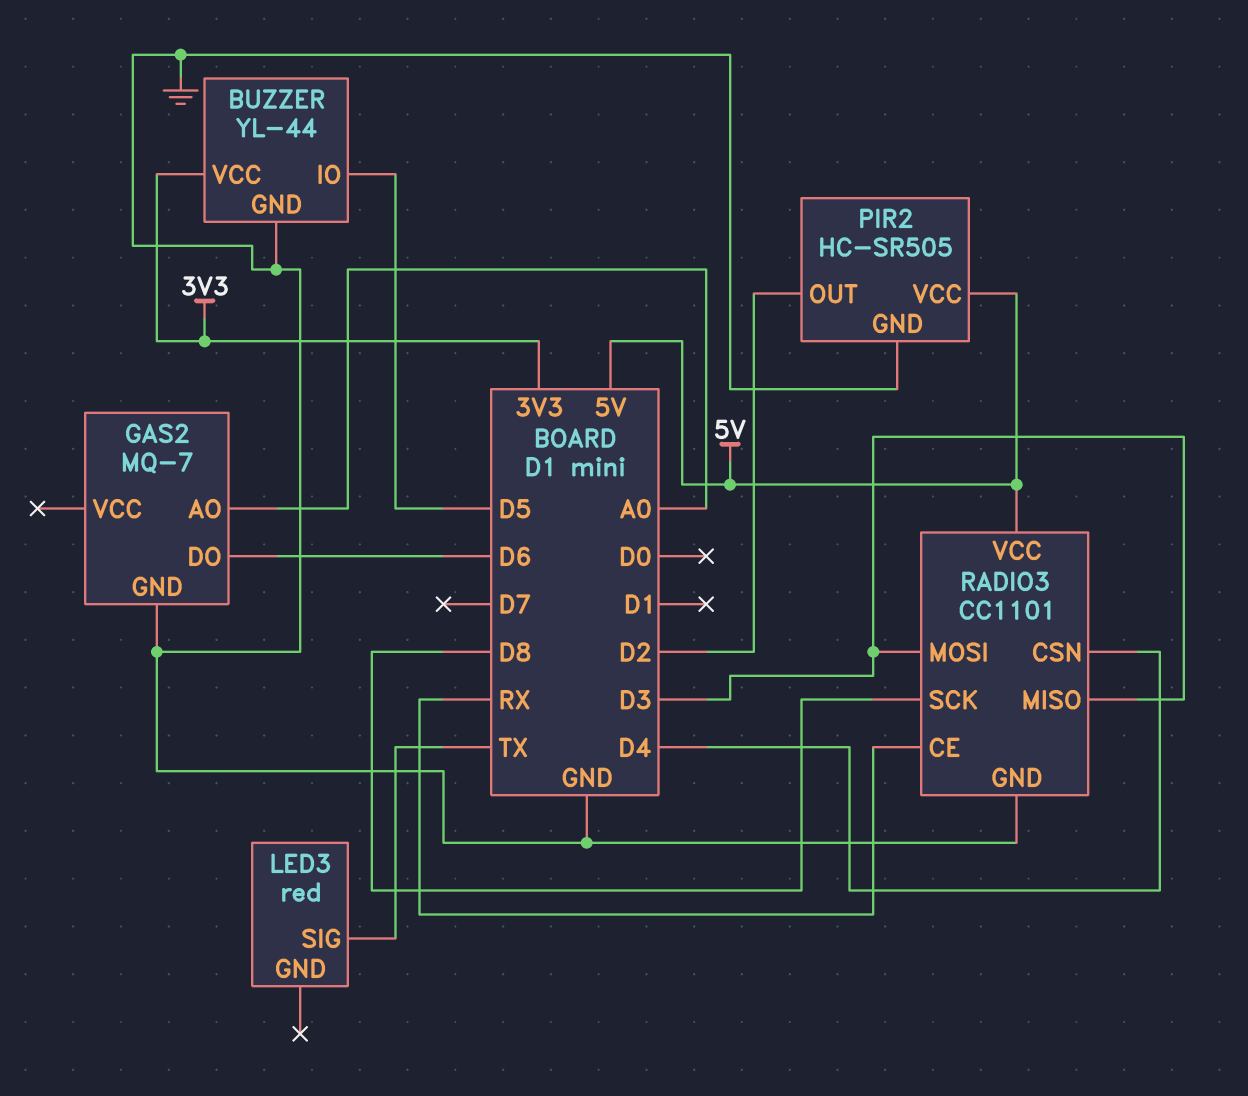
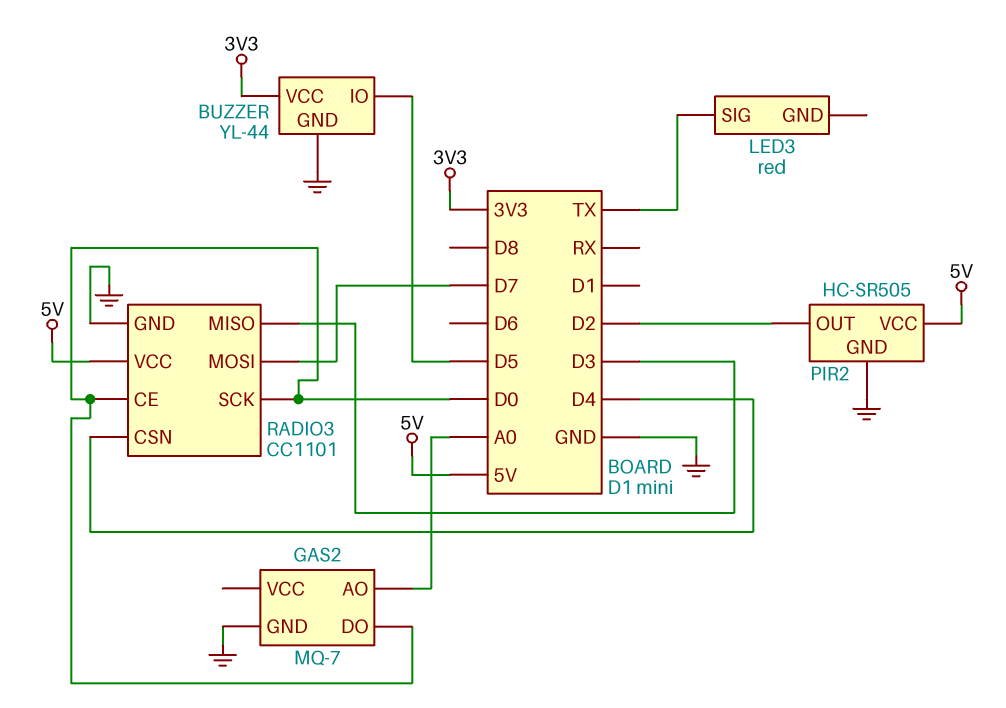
GAS2 pin DO: D6 -> D0
RADIO3 pin CE: RX -> D0
RADIO3 pin MOSI: D3 -> D7
RADIO3 pin SCK: D8 -> D0

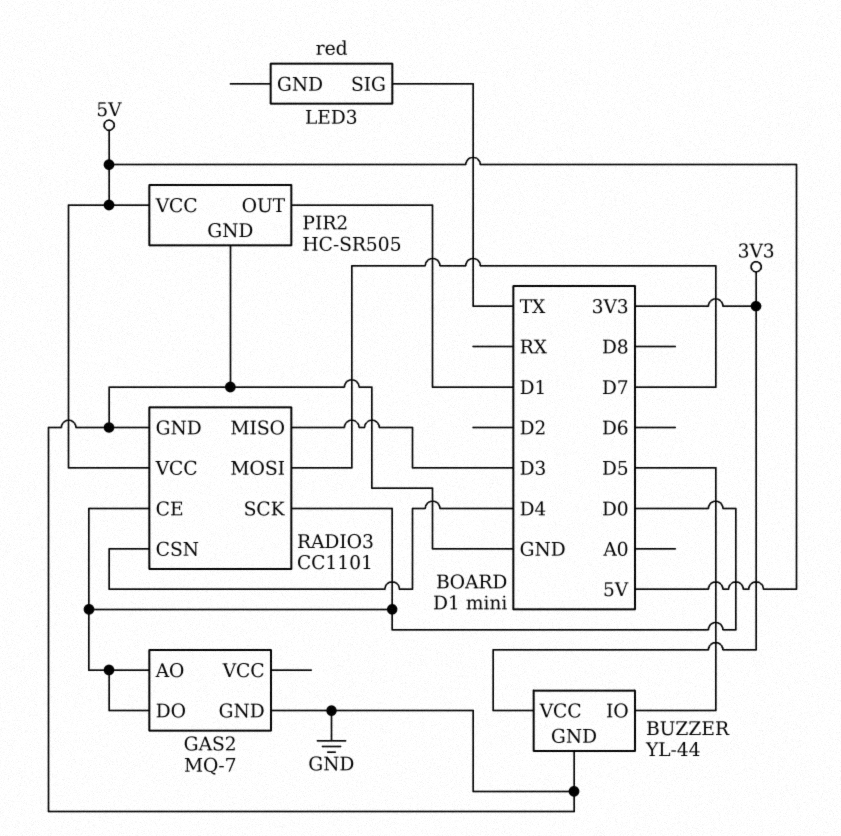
GAS2 pin AO: A0 -> D0
PIR2 pin OUT: D2 -> D1

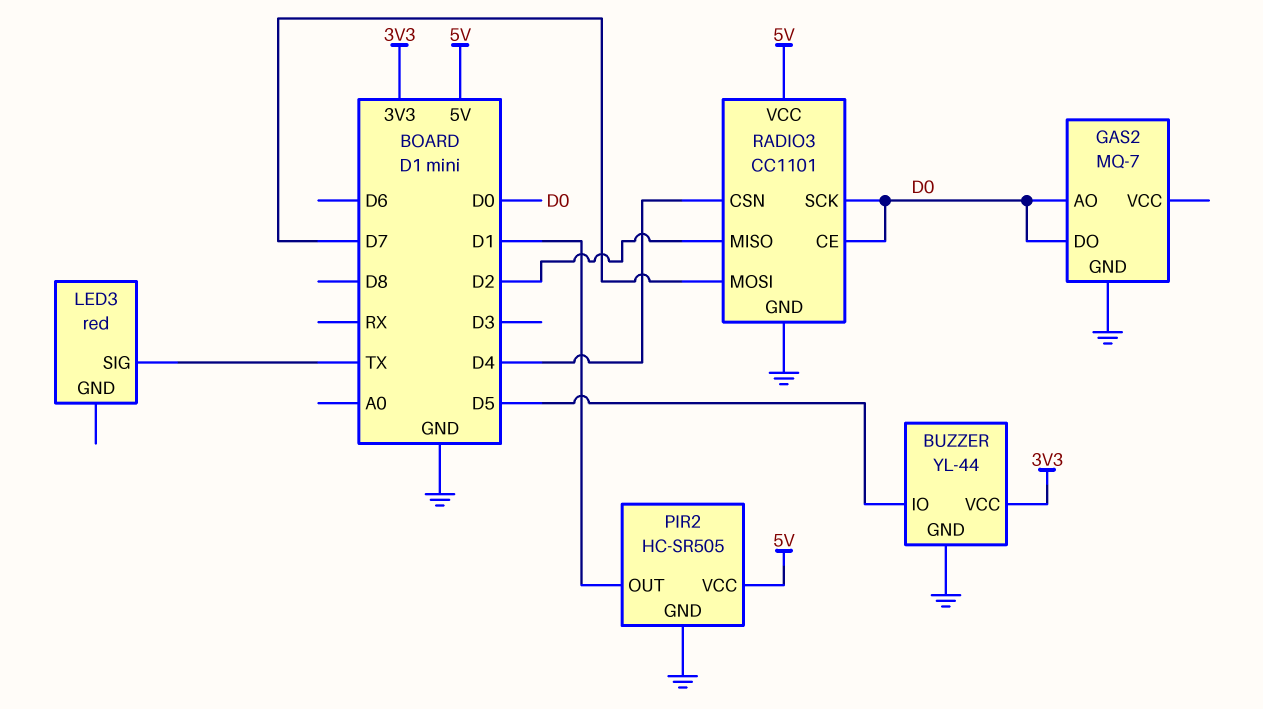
RADIO3 pin MISO: D3 -> D2

